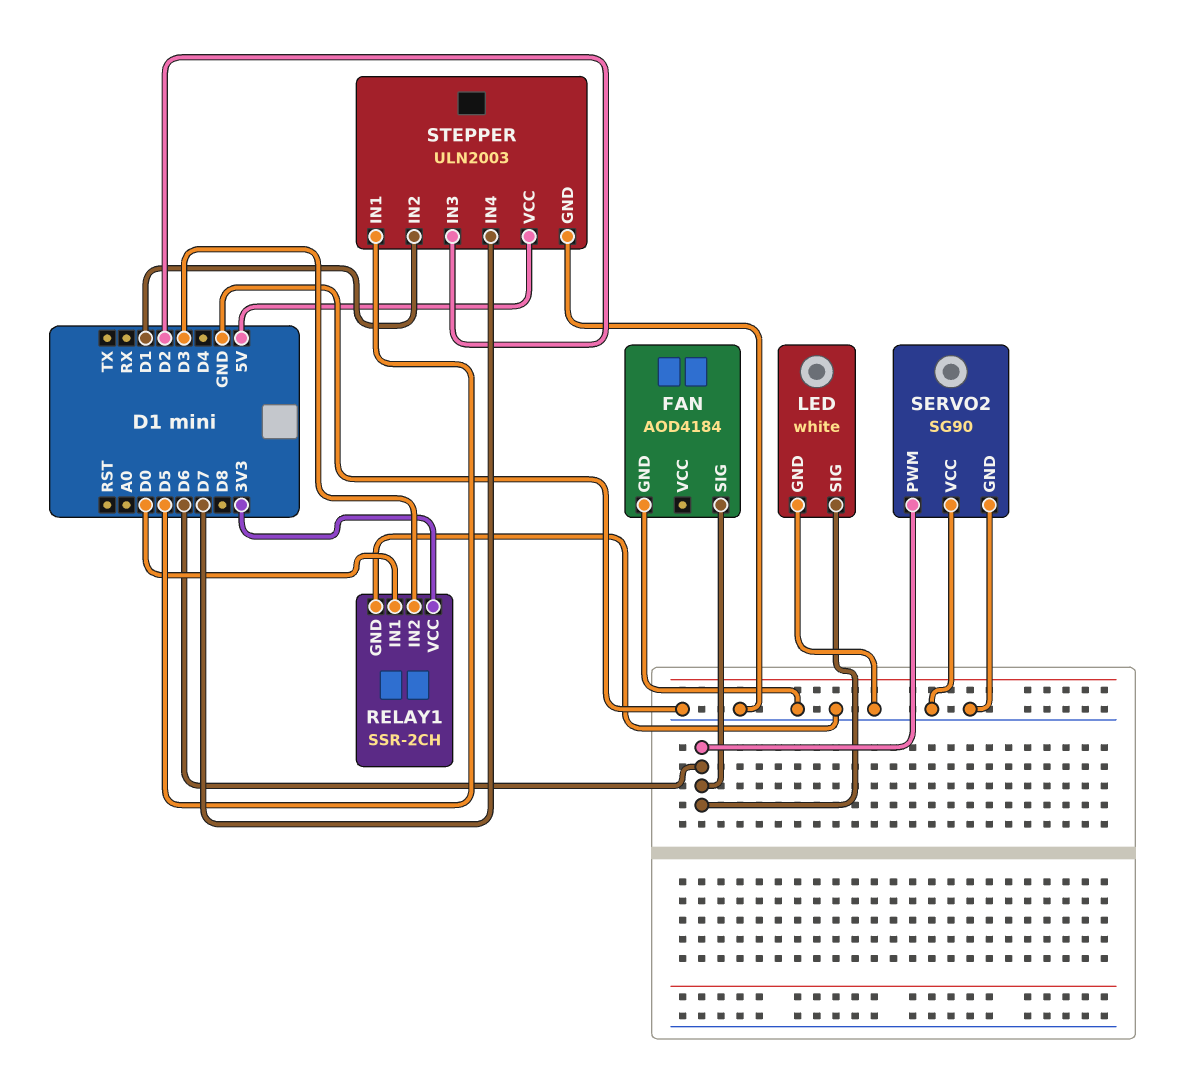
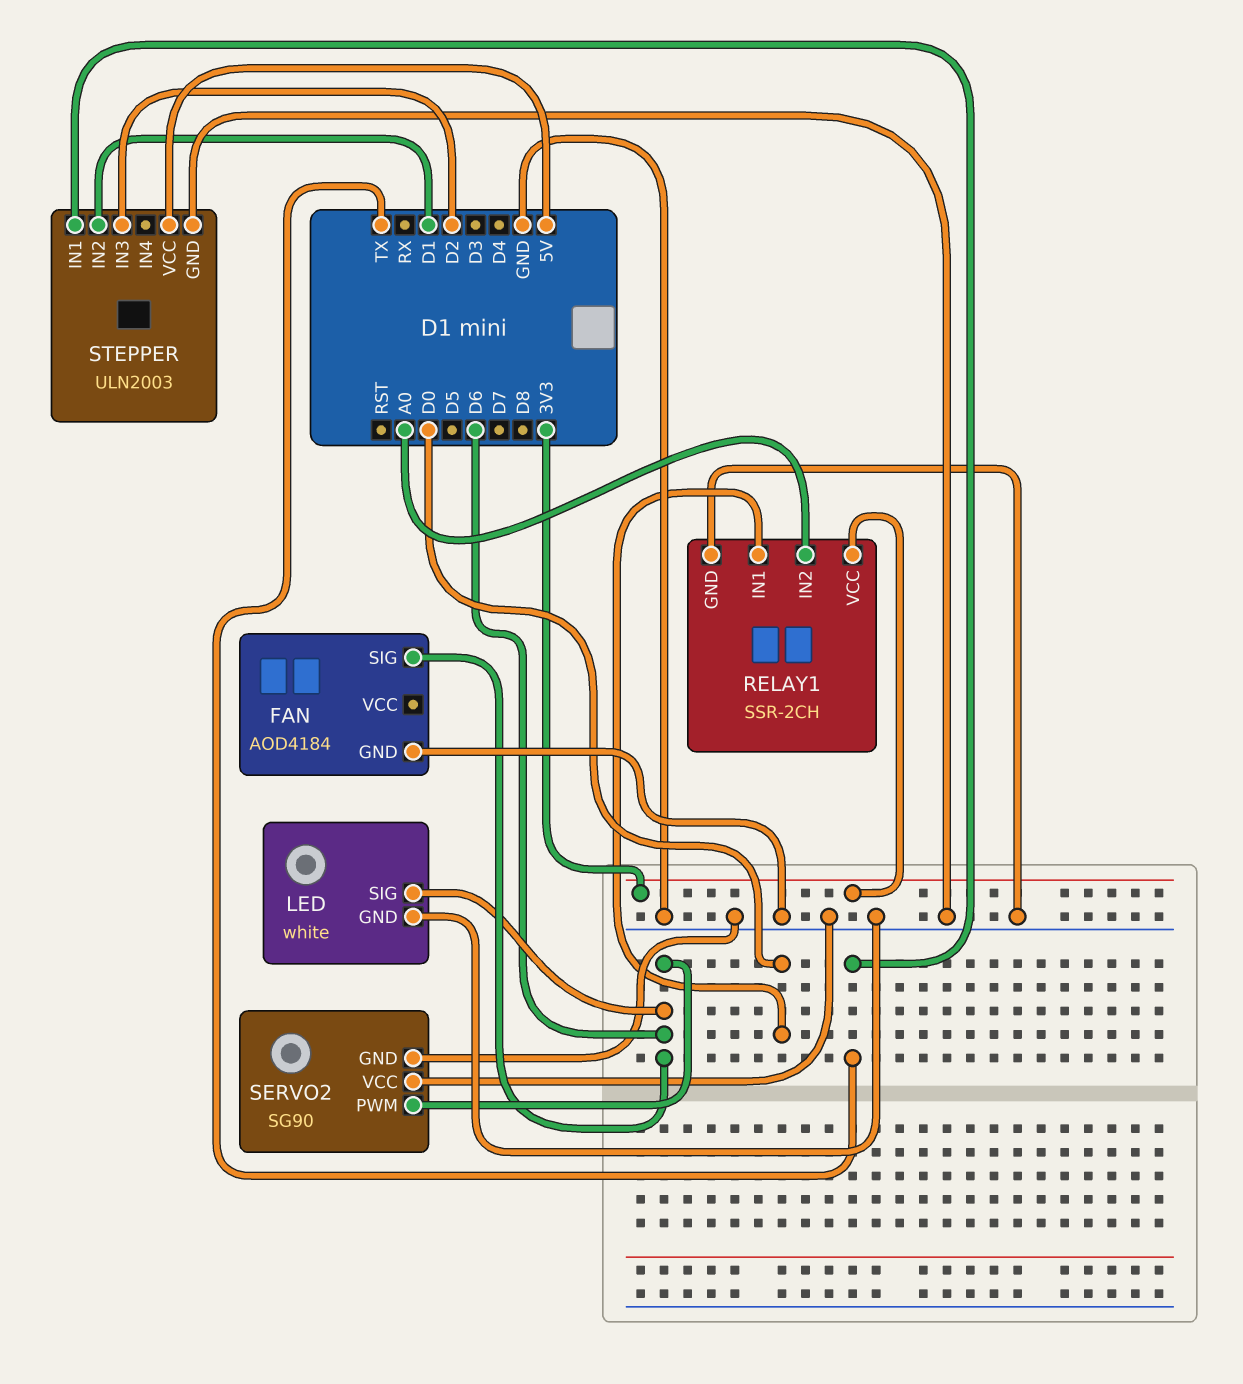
RELAY1 pin IN2: D3 -> A0
STEPPER pin IN1: D5 -> TX
STEPPER pin IN4: D7 -> none

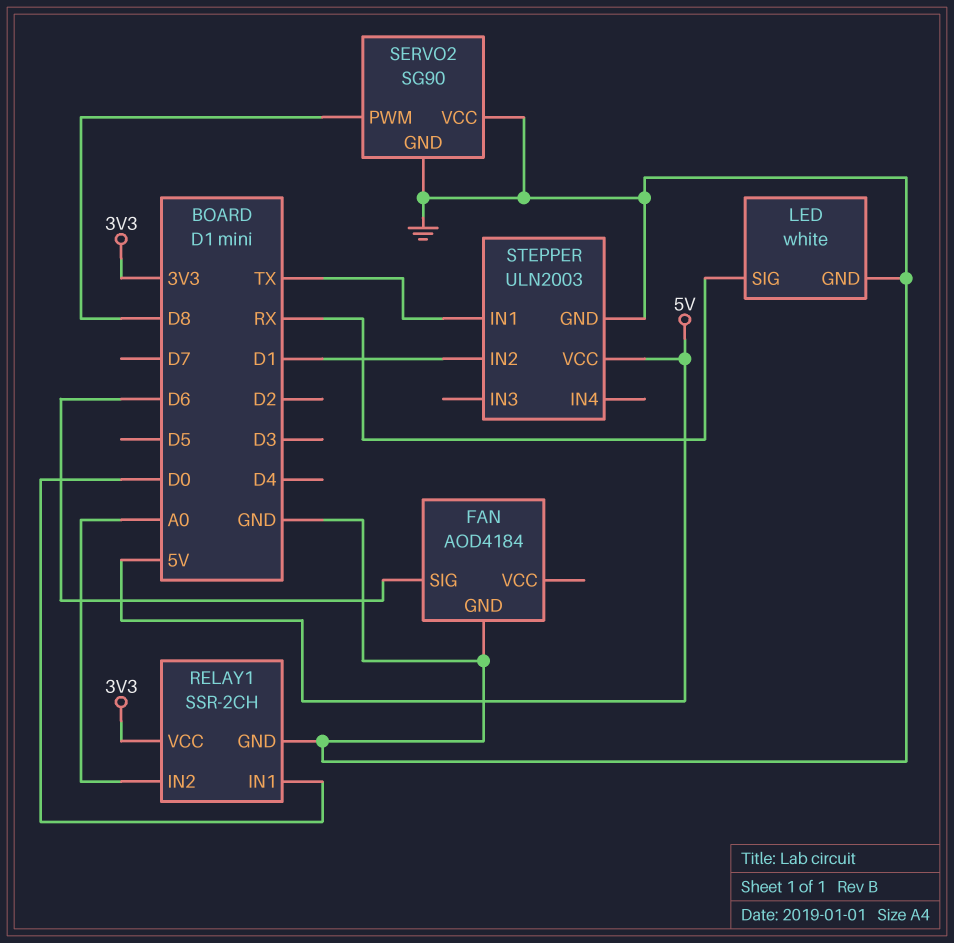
LED pin SIG: D6 -> RX
SERVO2 pin PWM: D6 -> D8
STEPPER pin IN3: D2 -> none

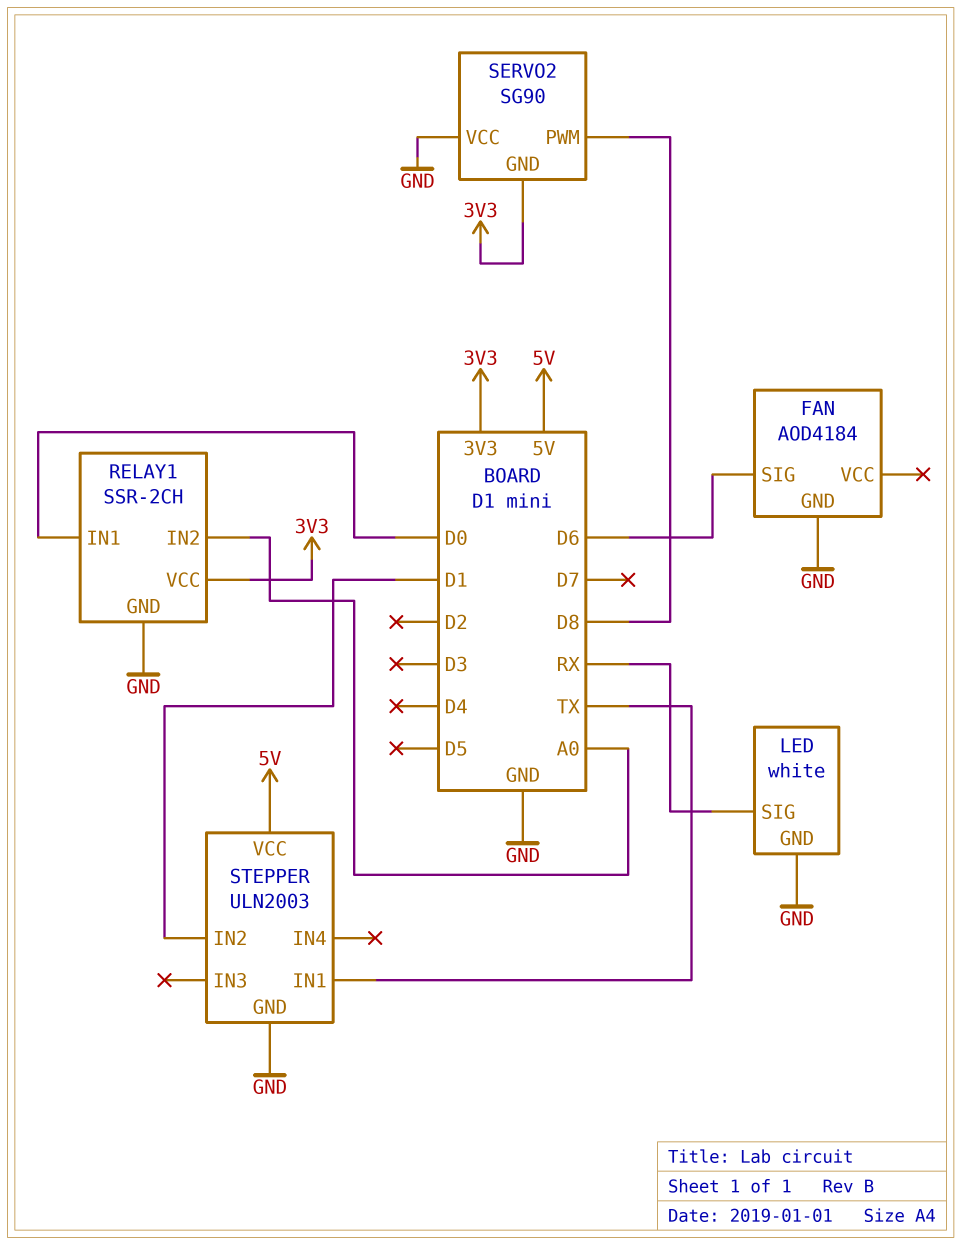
SERVO2 pin GND: GND -> 3V3

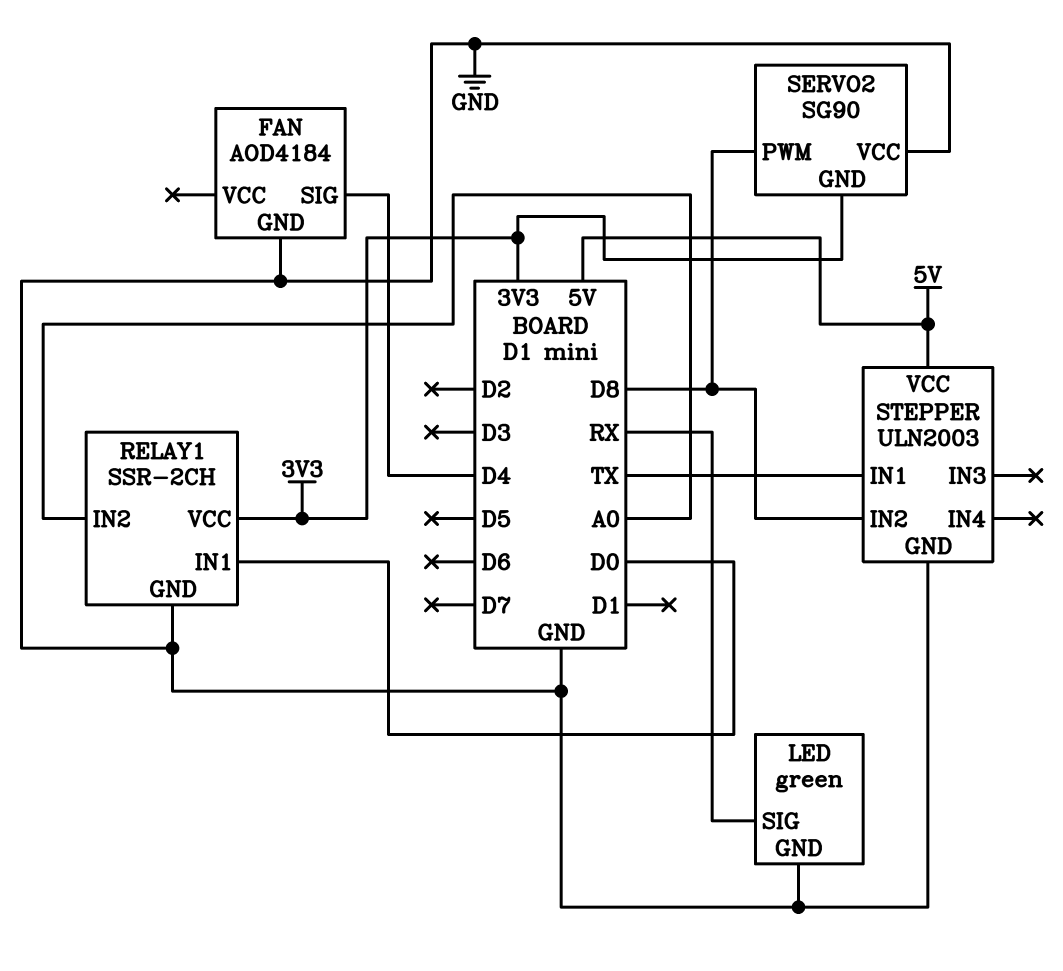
FAN pin SIG: D6 -> D4
LED: white -> green
STEPPER pin IN2: D1 -> D8

